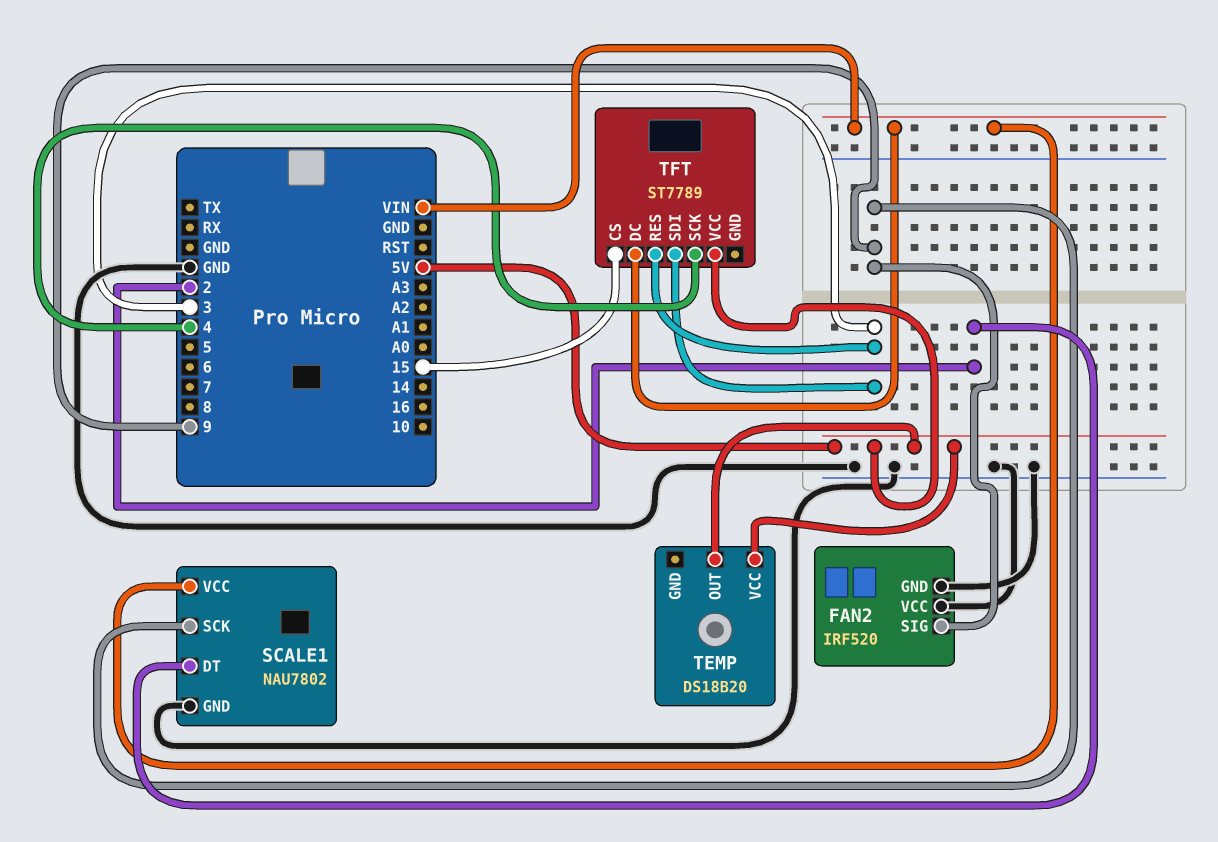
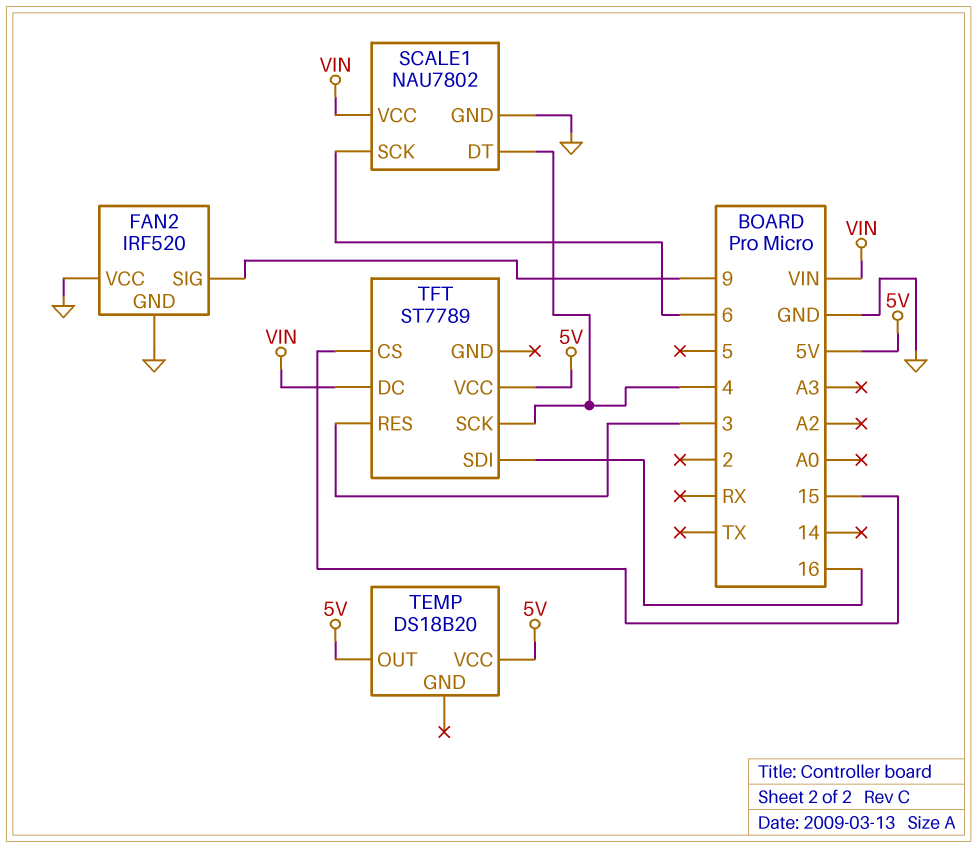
SCALE1 pin DT: 2 -> 4
SCALE1 pin SCK: 9 -> 6
TFT pin SDI: 3 -> 16

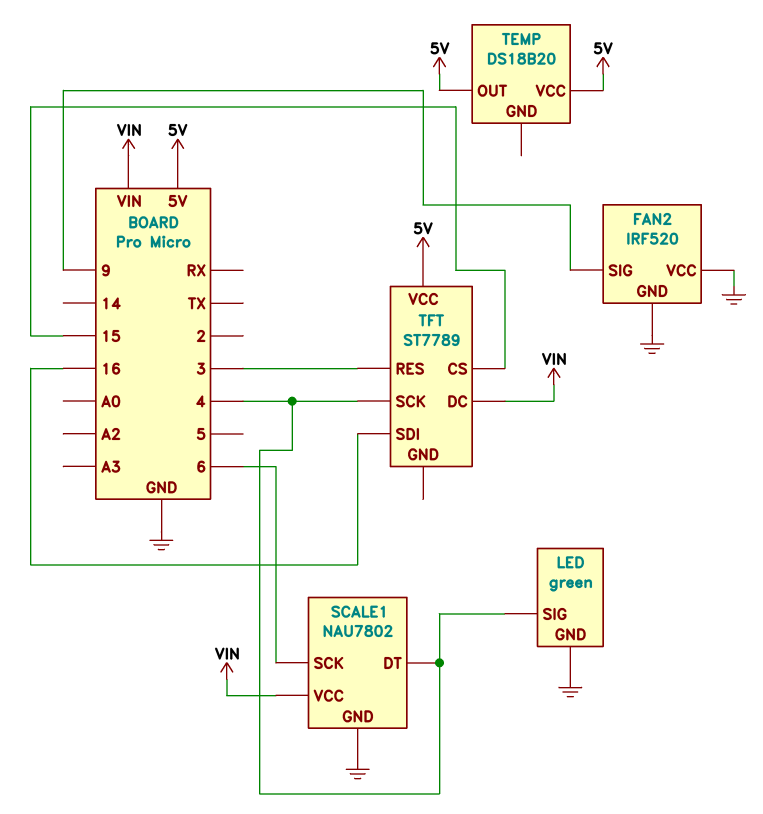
LED: none -> green
LED pin GND: none -> GND
LED pin SIG: none -> 4

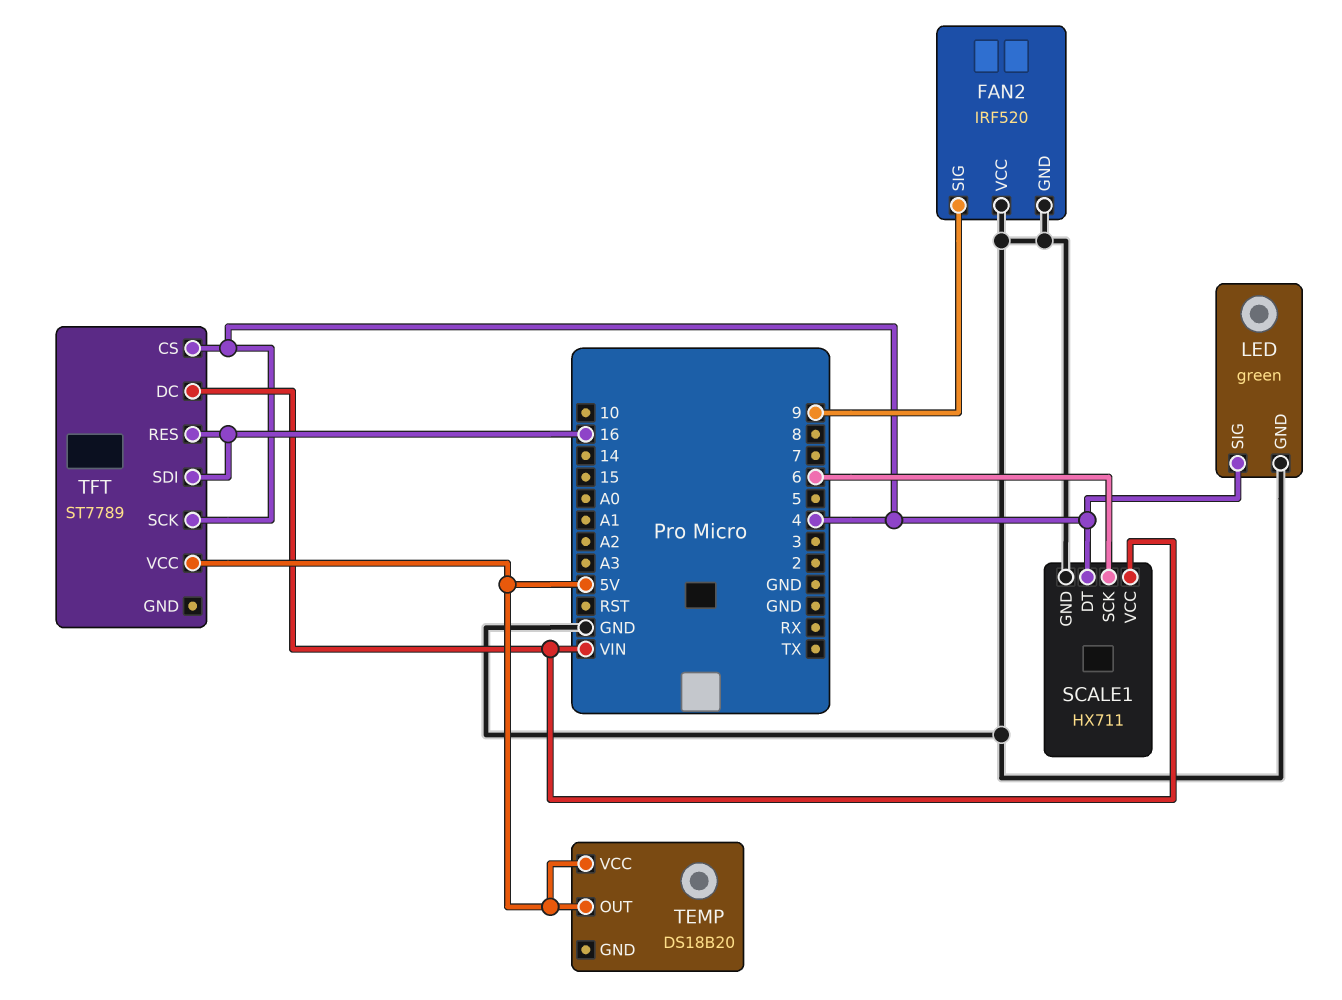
SCALE1: NAU7802 -> HX711
TFT pin CS: 15 -> 4
TFT pin RES: 3 -> 16

